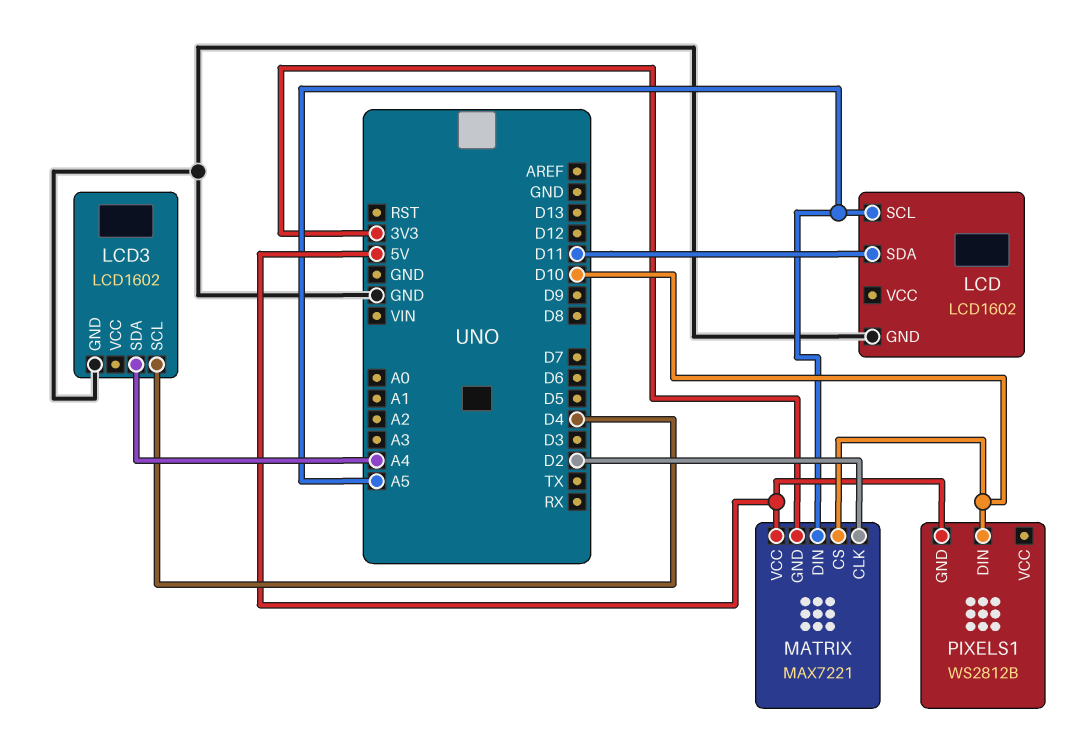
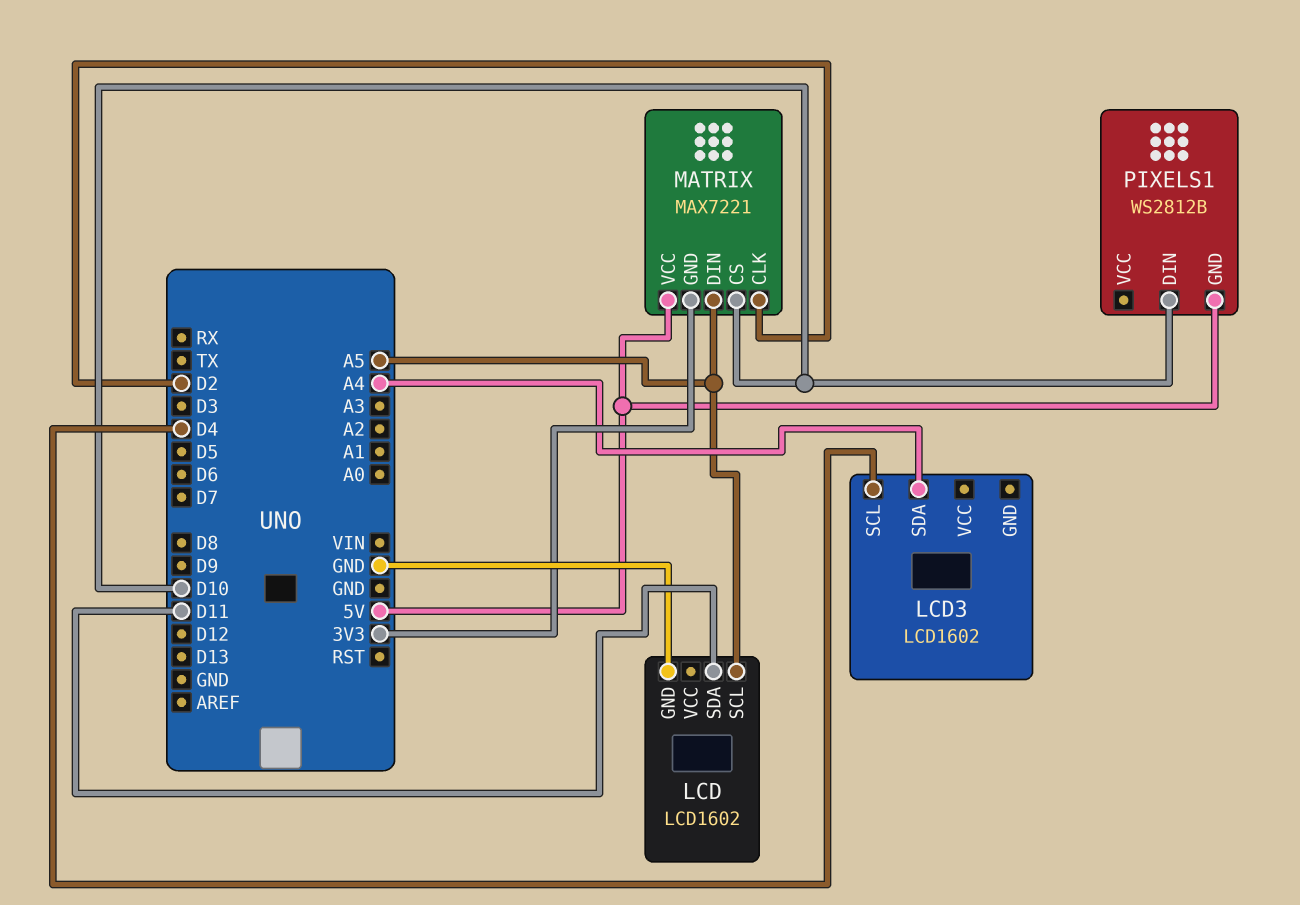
LCD3 pin GND: GND -> none

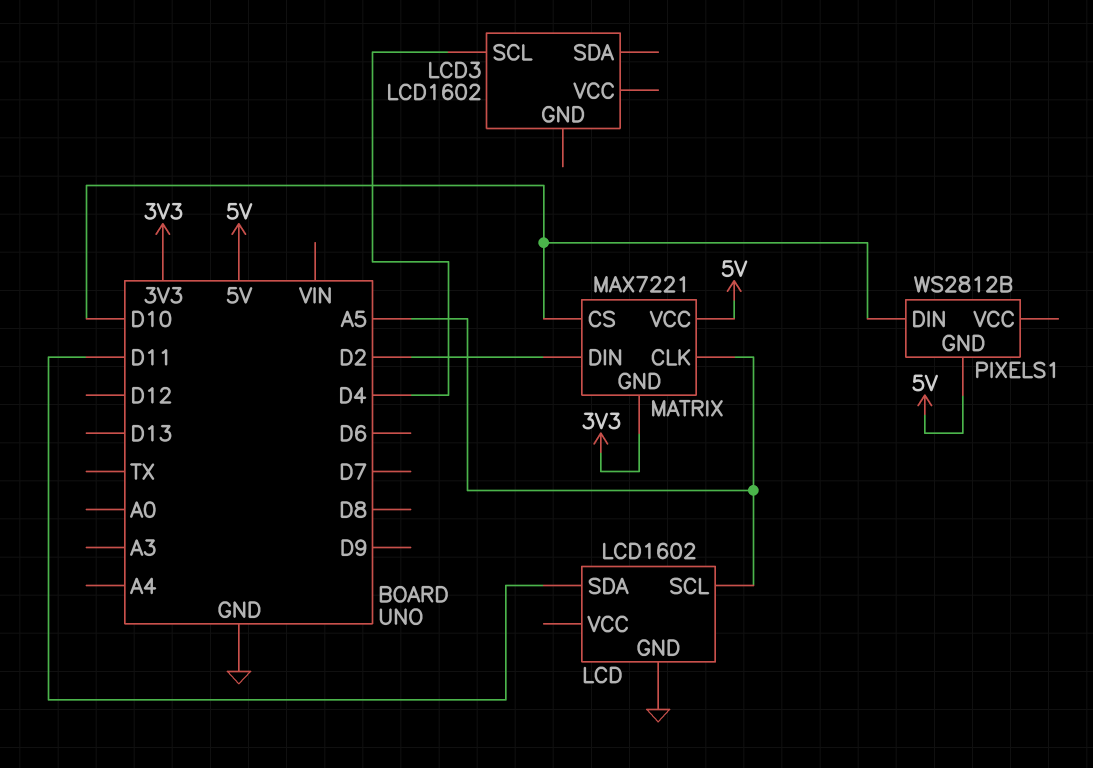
LCD3 pin SDA: A4 -> none
MATRIX pin CLK: D2 -> A5
MATRIX pin DIN: A5 -> D2

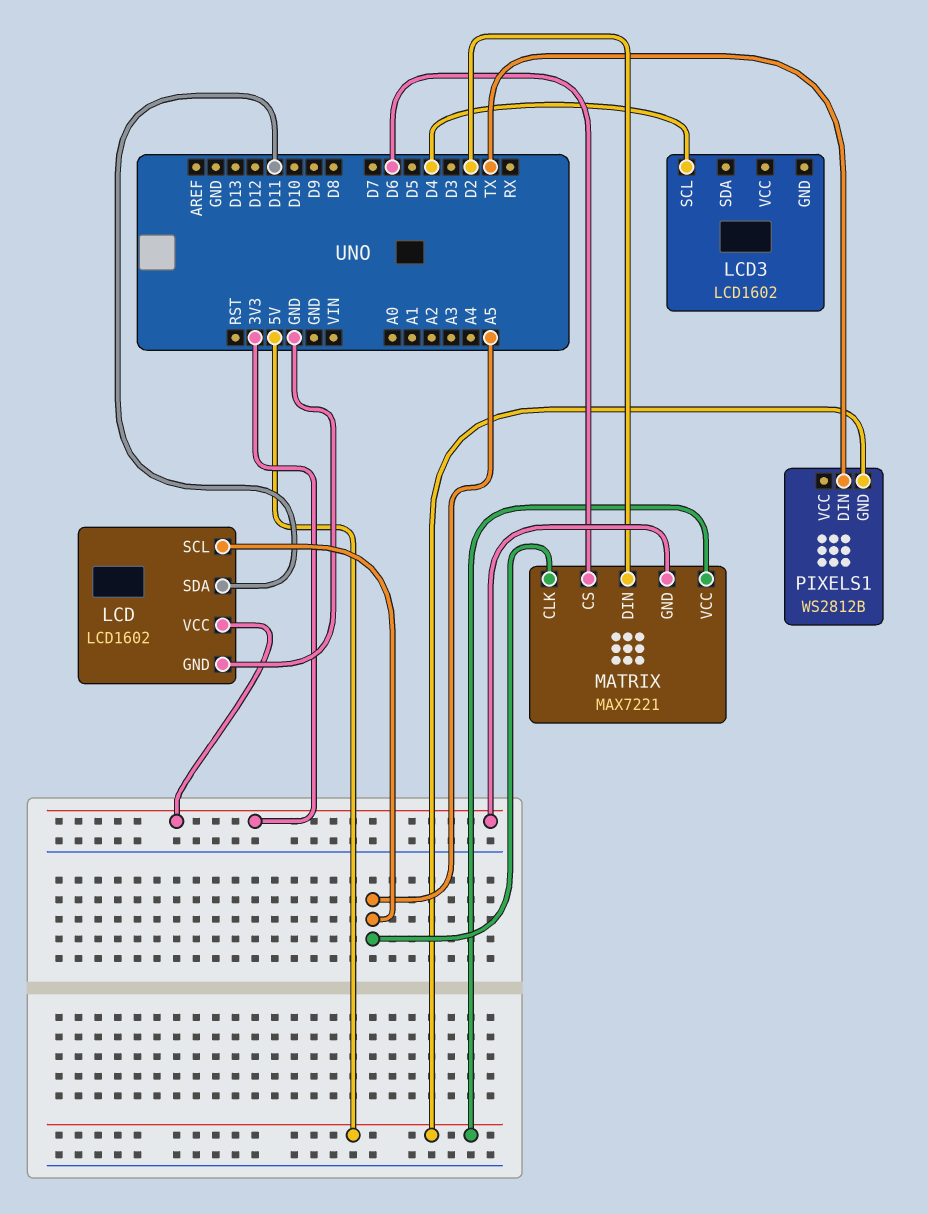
LCD pin VCC: none -> 3V3
MATRIX pin CS: D10 -> D6
PIXELS1 pin DIN: D10 -> TX

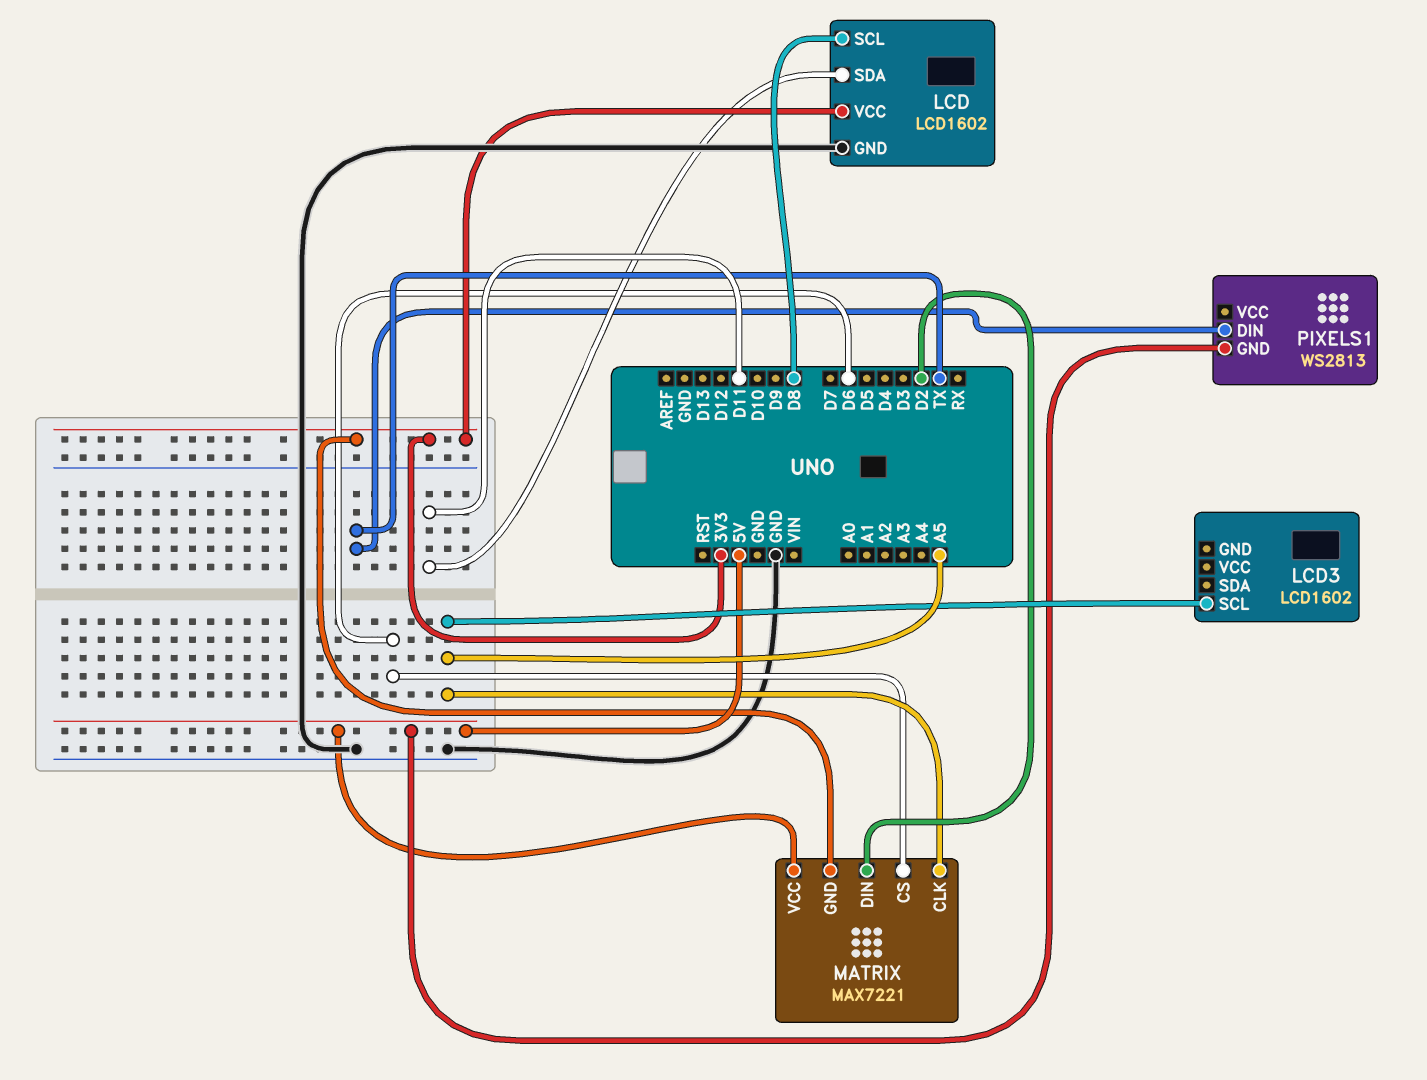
LCD pin SCL: A5 -> D8
LCD3 pin SCL: D4 -> A5
PIXELS1: WS2812B -> WS2813

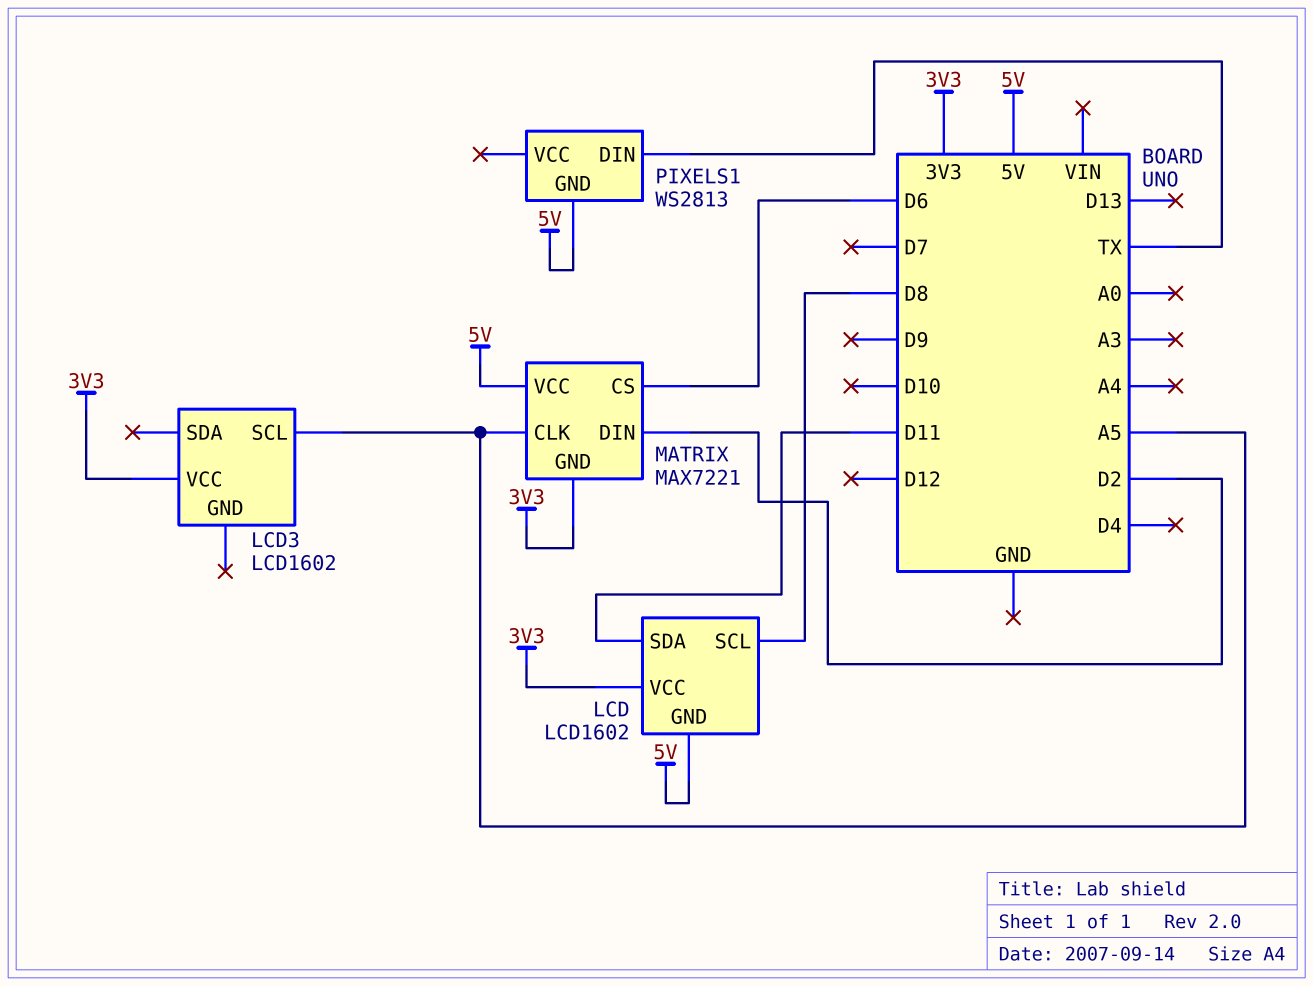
LCD pin GND: GND -> 5V
LCD3 pin VCC: none -> 3V3

